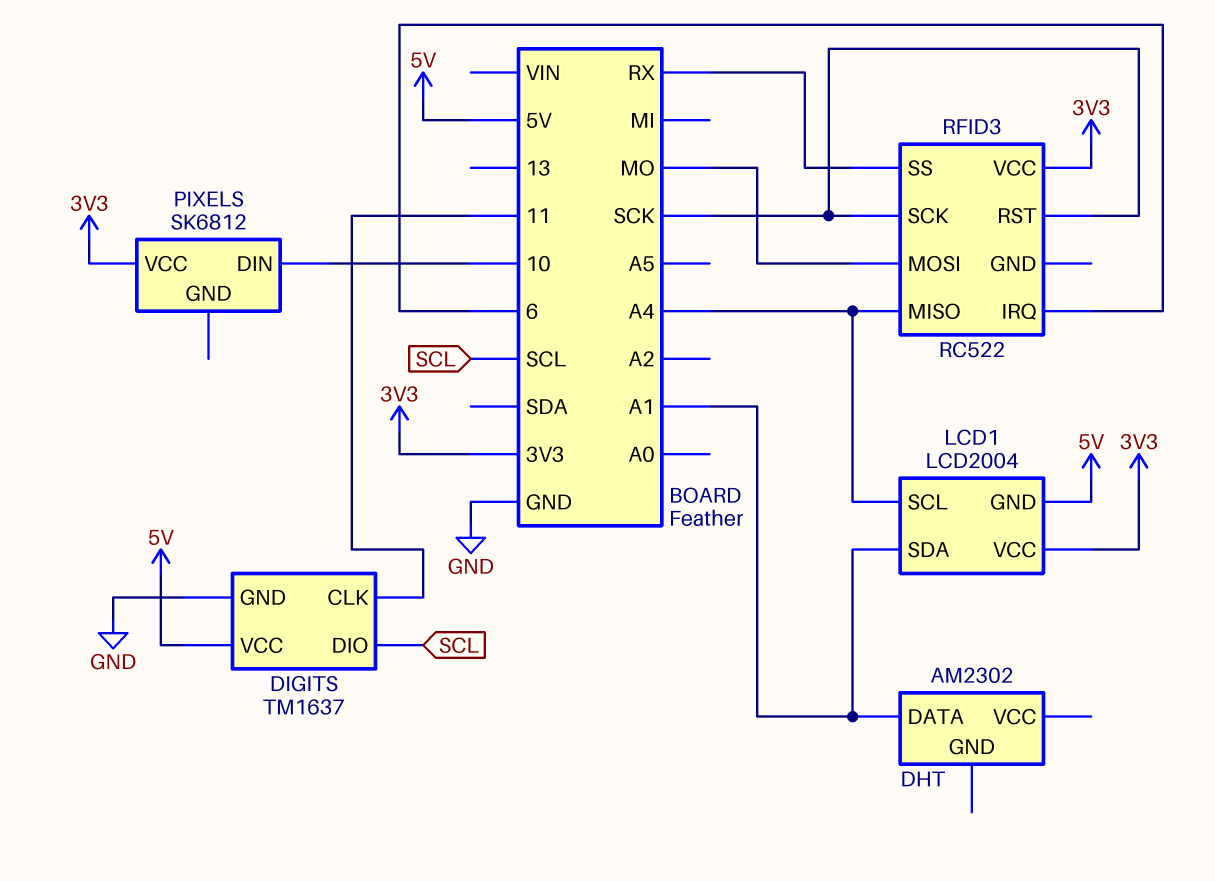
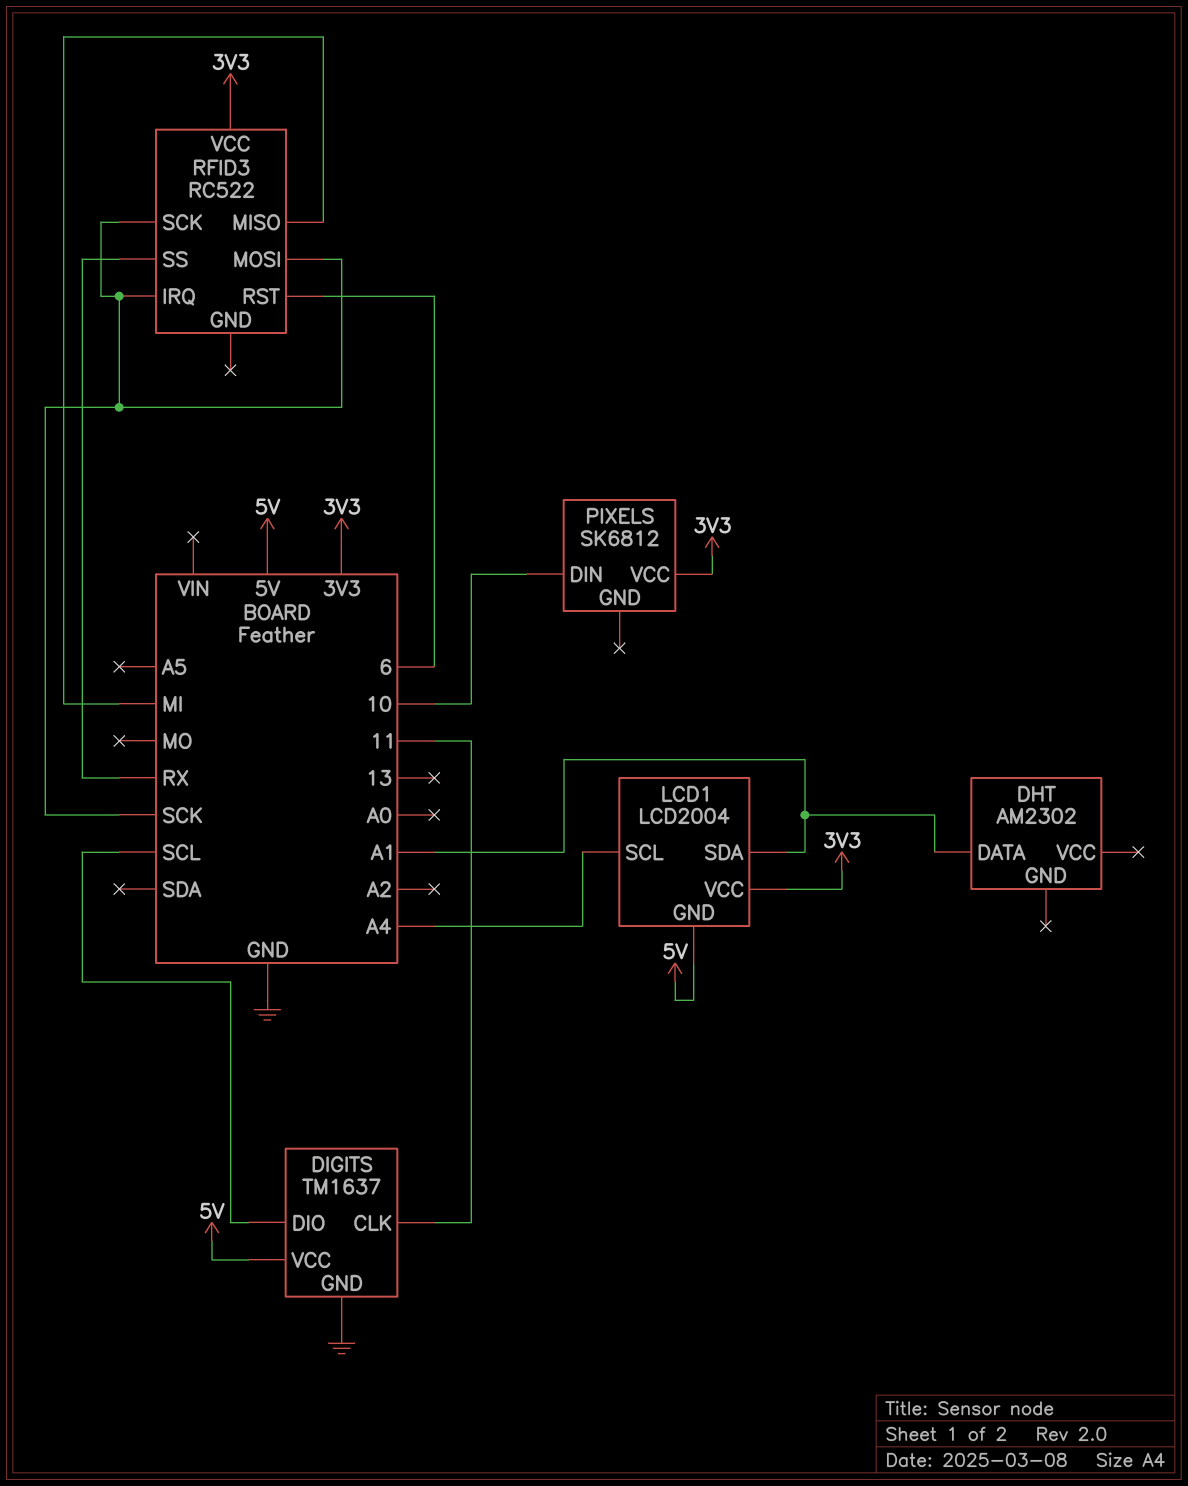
RFID3 pin IRQ: 6 -> SCK
RFID3 pin MISO: A4 -> MI
RFID3 pin MOSI: MO -> SCK
RFID3 pin RST: SCK -> 6

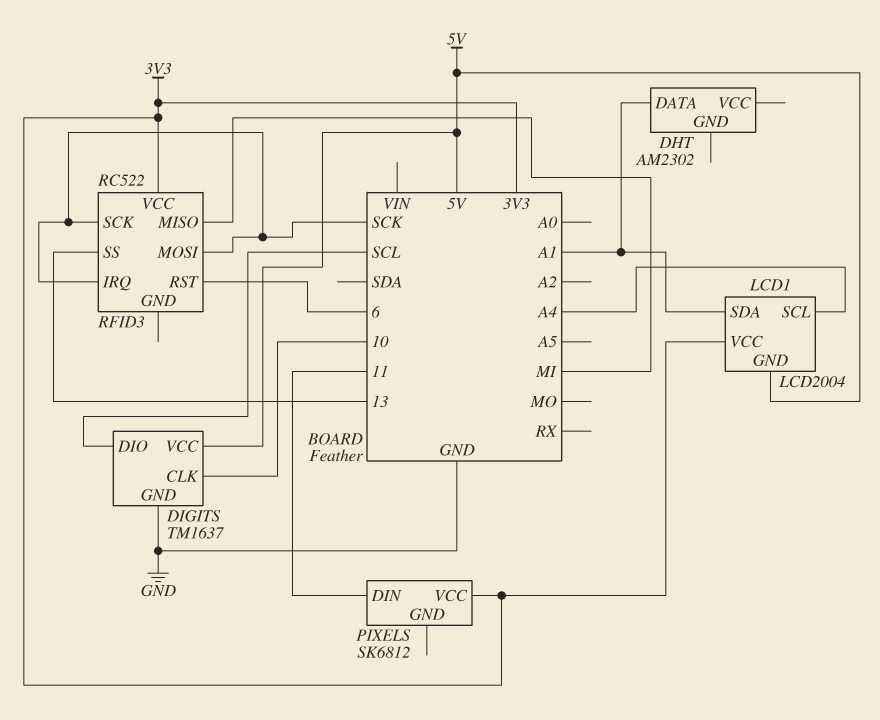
DIGITS pin CLK: 11 -> 10
PIXELS pin DIN: 10 -> 11
RFID3 pin SS: RX -> 13

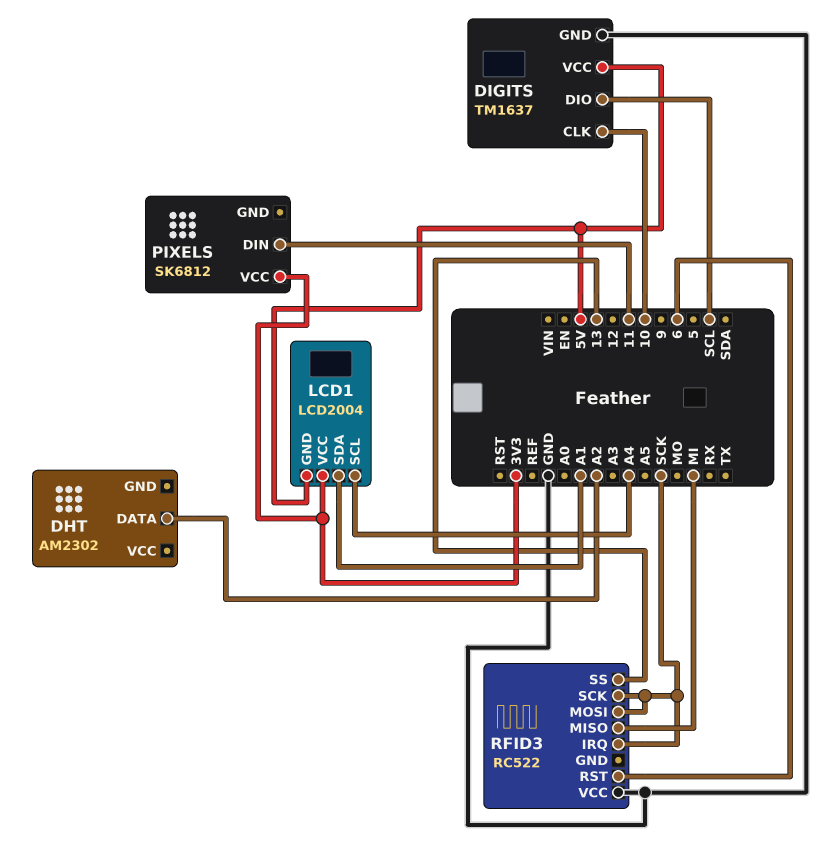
DHT pin DATA: A1 -> A2
RFID3 pin VCC: 3V3 -> GND

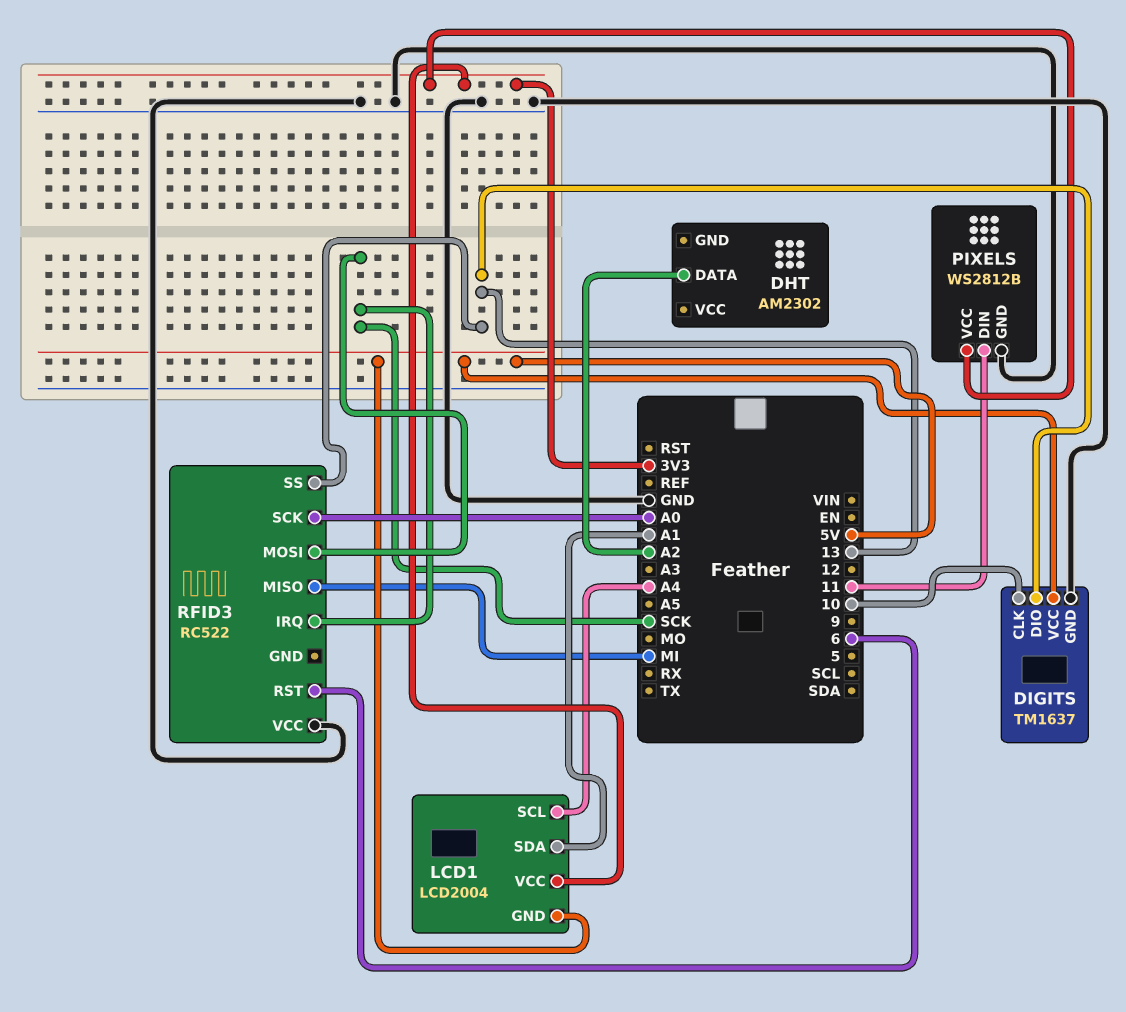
DIGITS pin DIO: SCL -> 13
PIXELS: SK6812 -> WS2812B
PIXELS pin GND: none -> GND
RFID3 pin SCK: SCK -> A0

